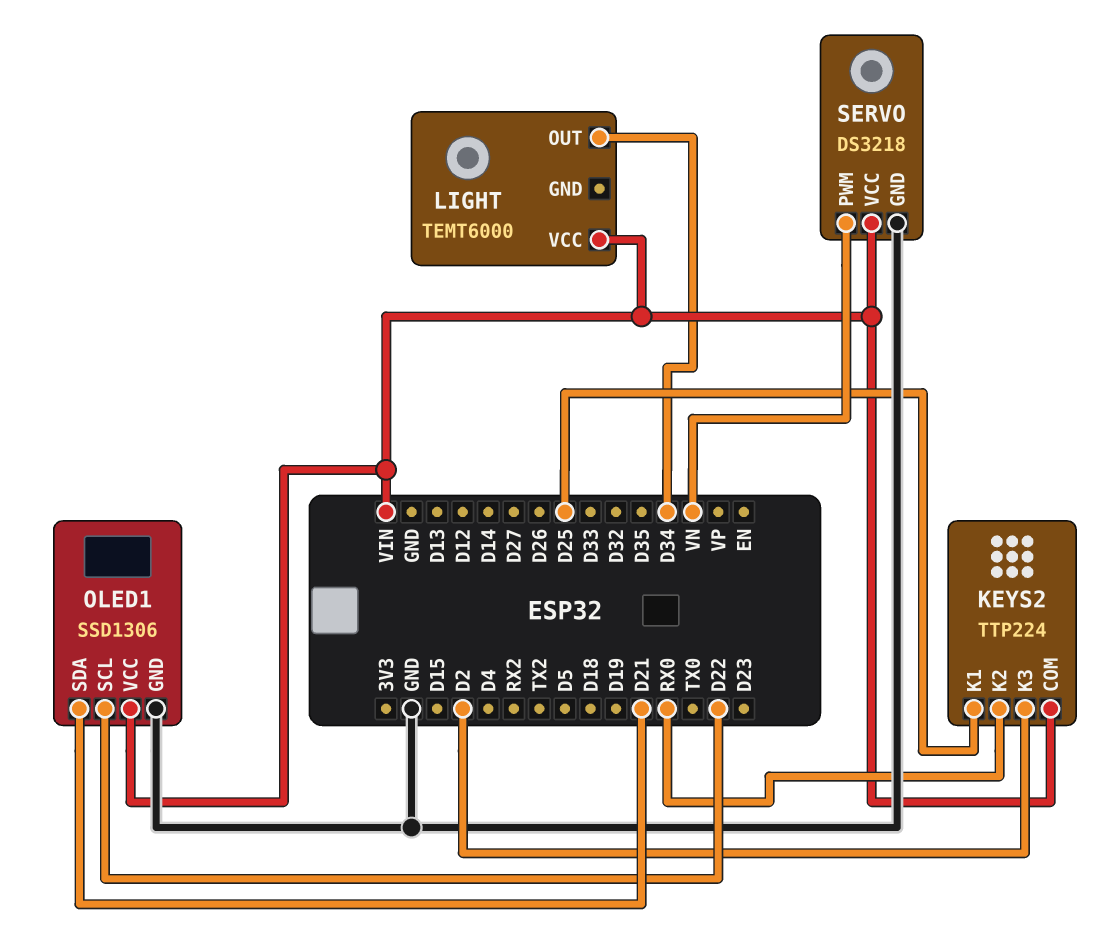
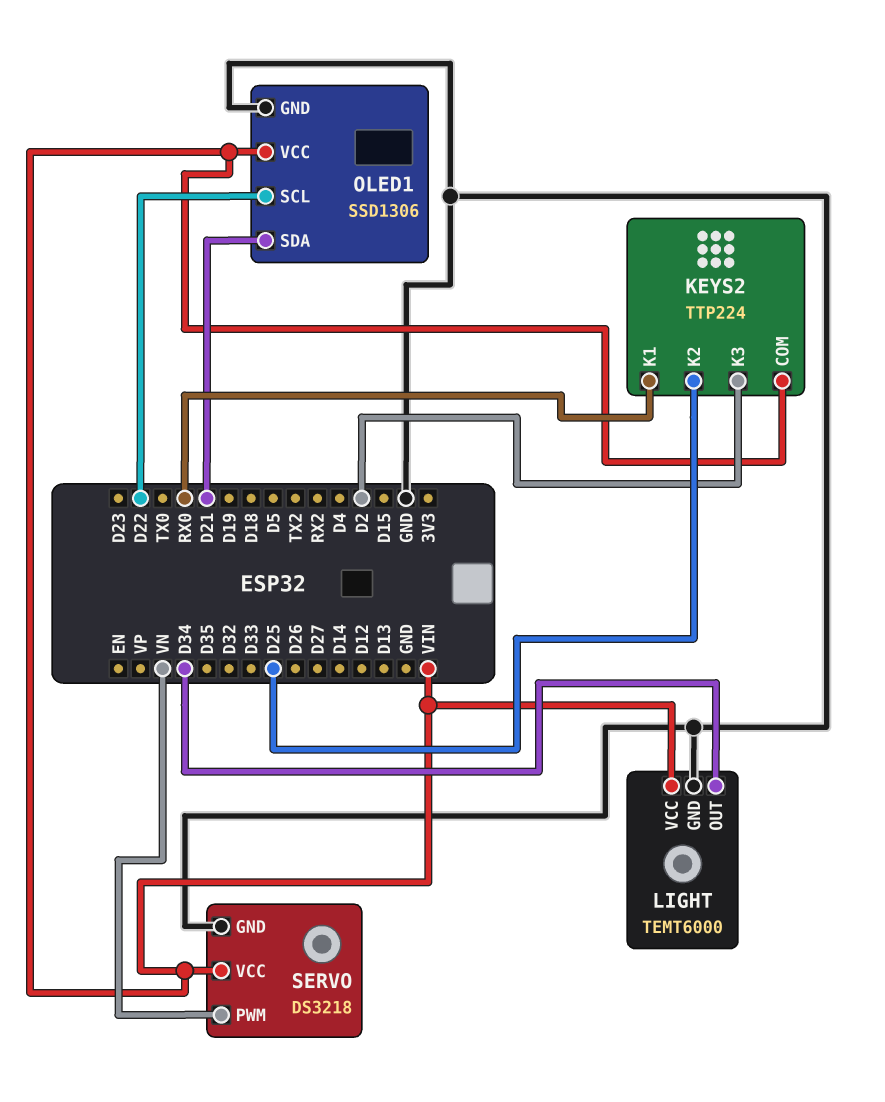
KEYS2 pin K1: D25 -> RX0
KEYS2 pin K2: RX0 -> D25
LIGHT pin GND: none -> GND

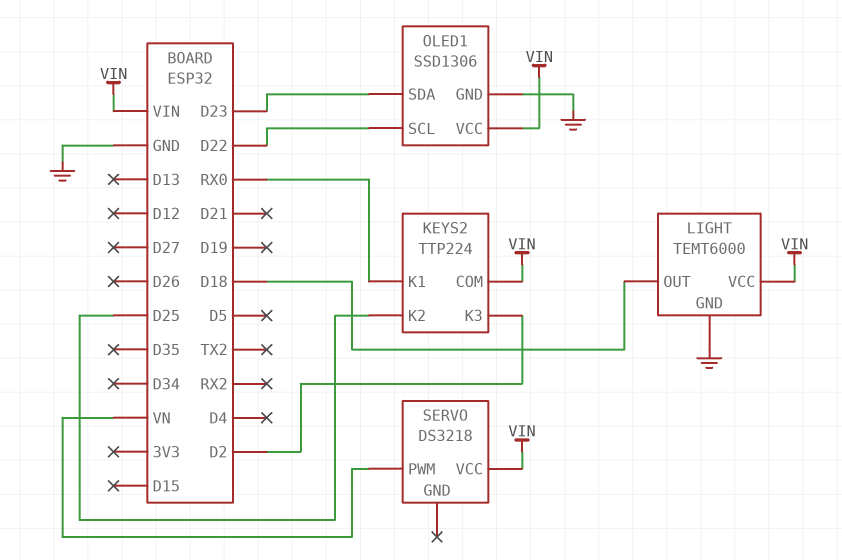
LIGHT pin OUT: D34 -> D18
OLED1 pin SDA: D21 -> D23
SERVO pin GND: GND -> none

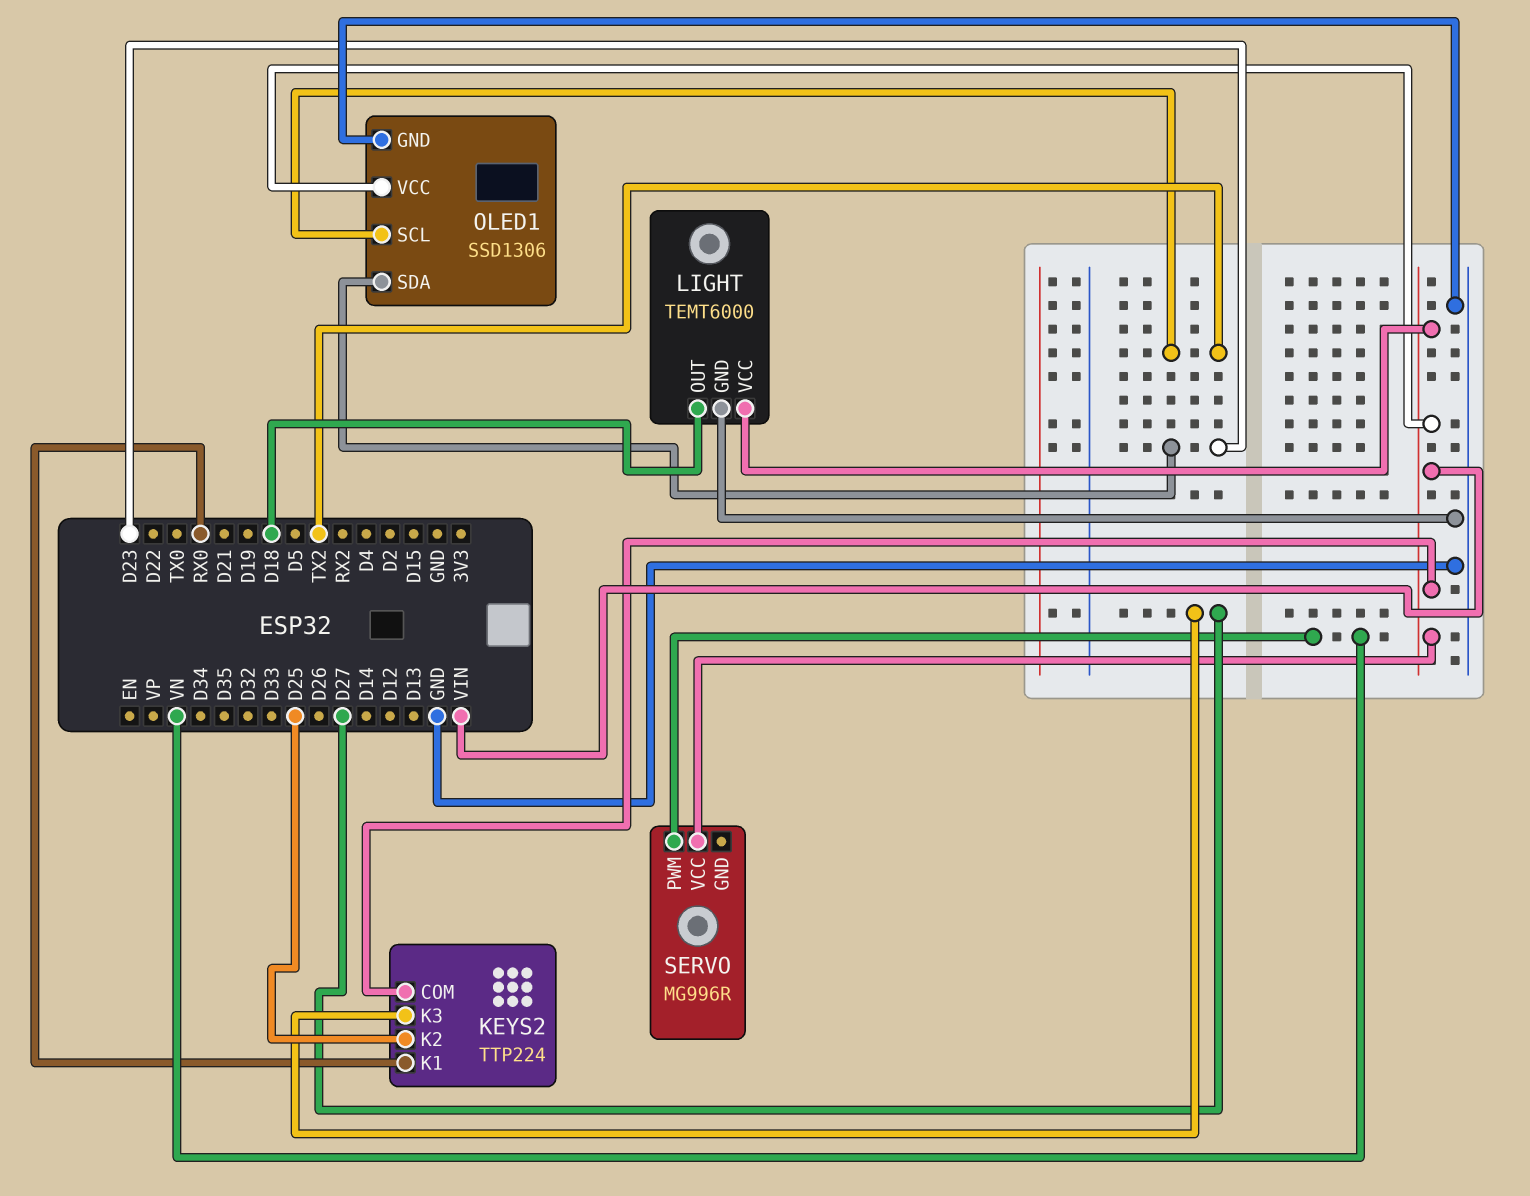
KEYS2 pin K3: D2 -> D27
OLED1 pin SCL: D22 -> TX2
SERVO: DS3218 -> MG996R

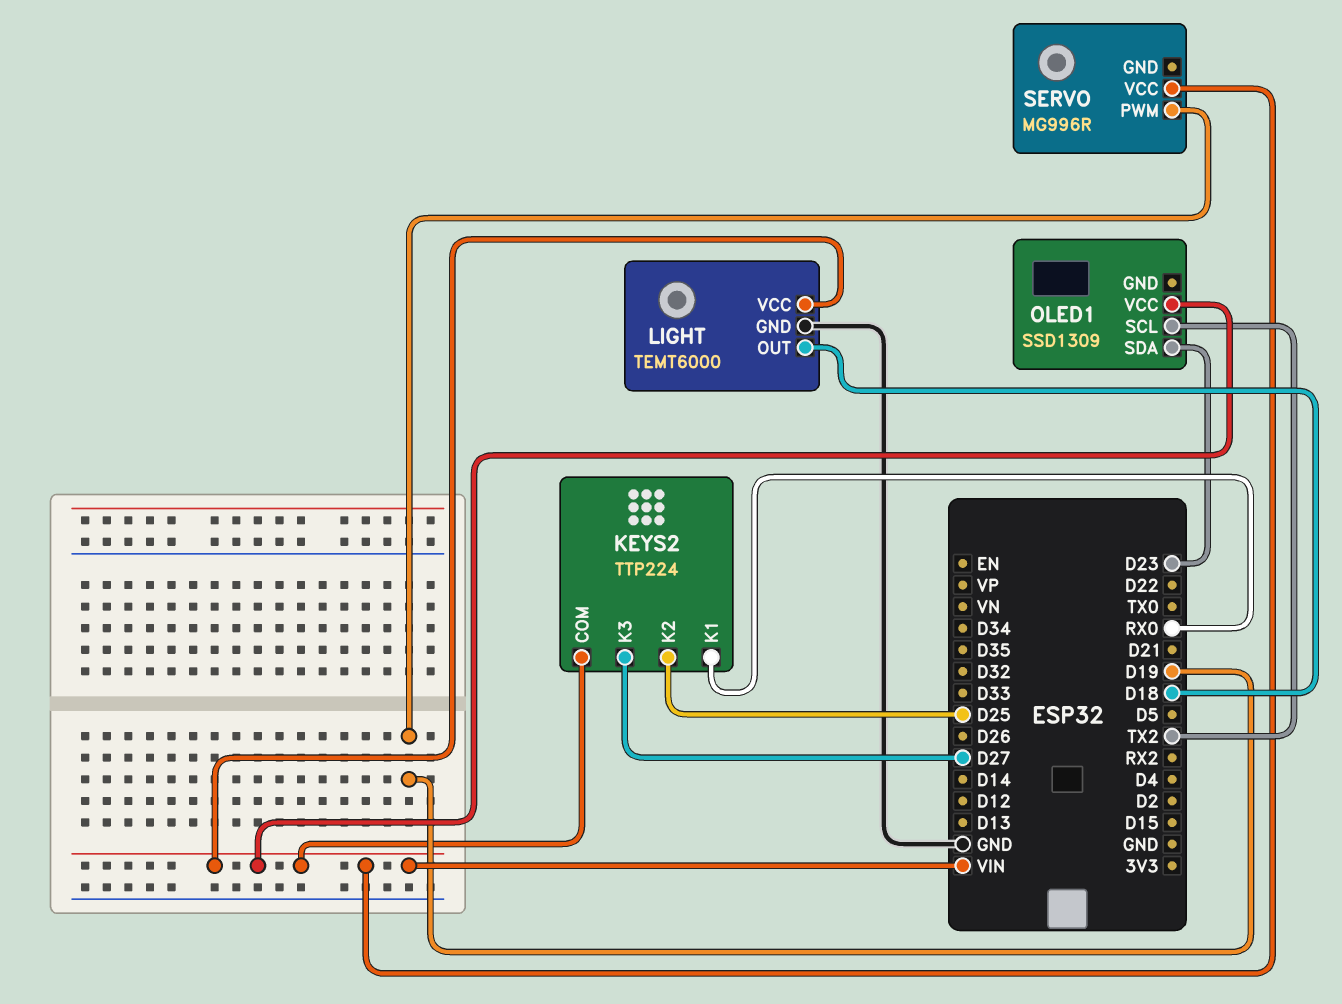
OLED1: SSD1306 -> SSD1309
OLED1 pin GND: GND -> none
SERVO pin PWM: VN -> D19

